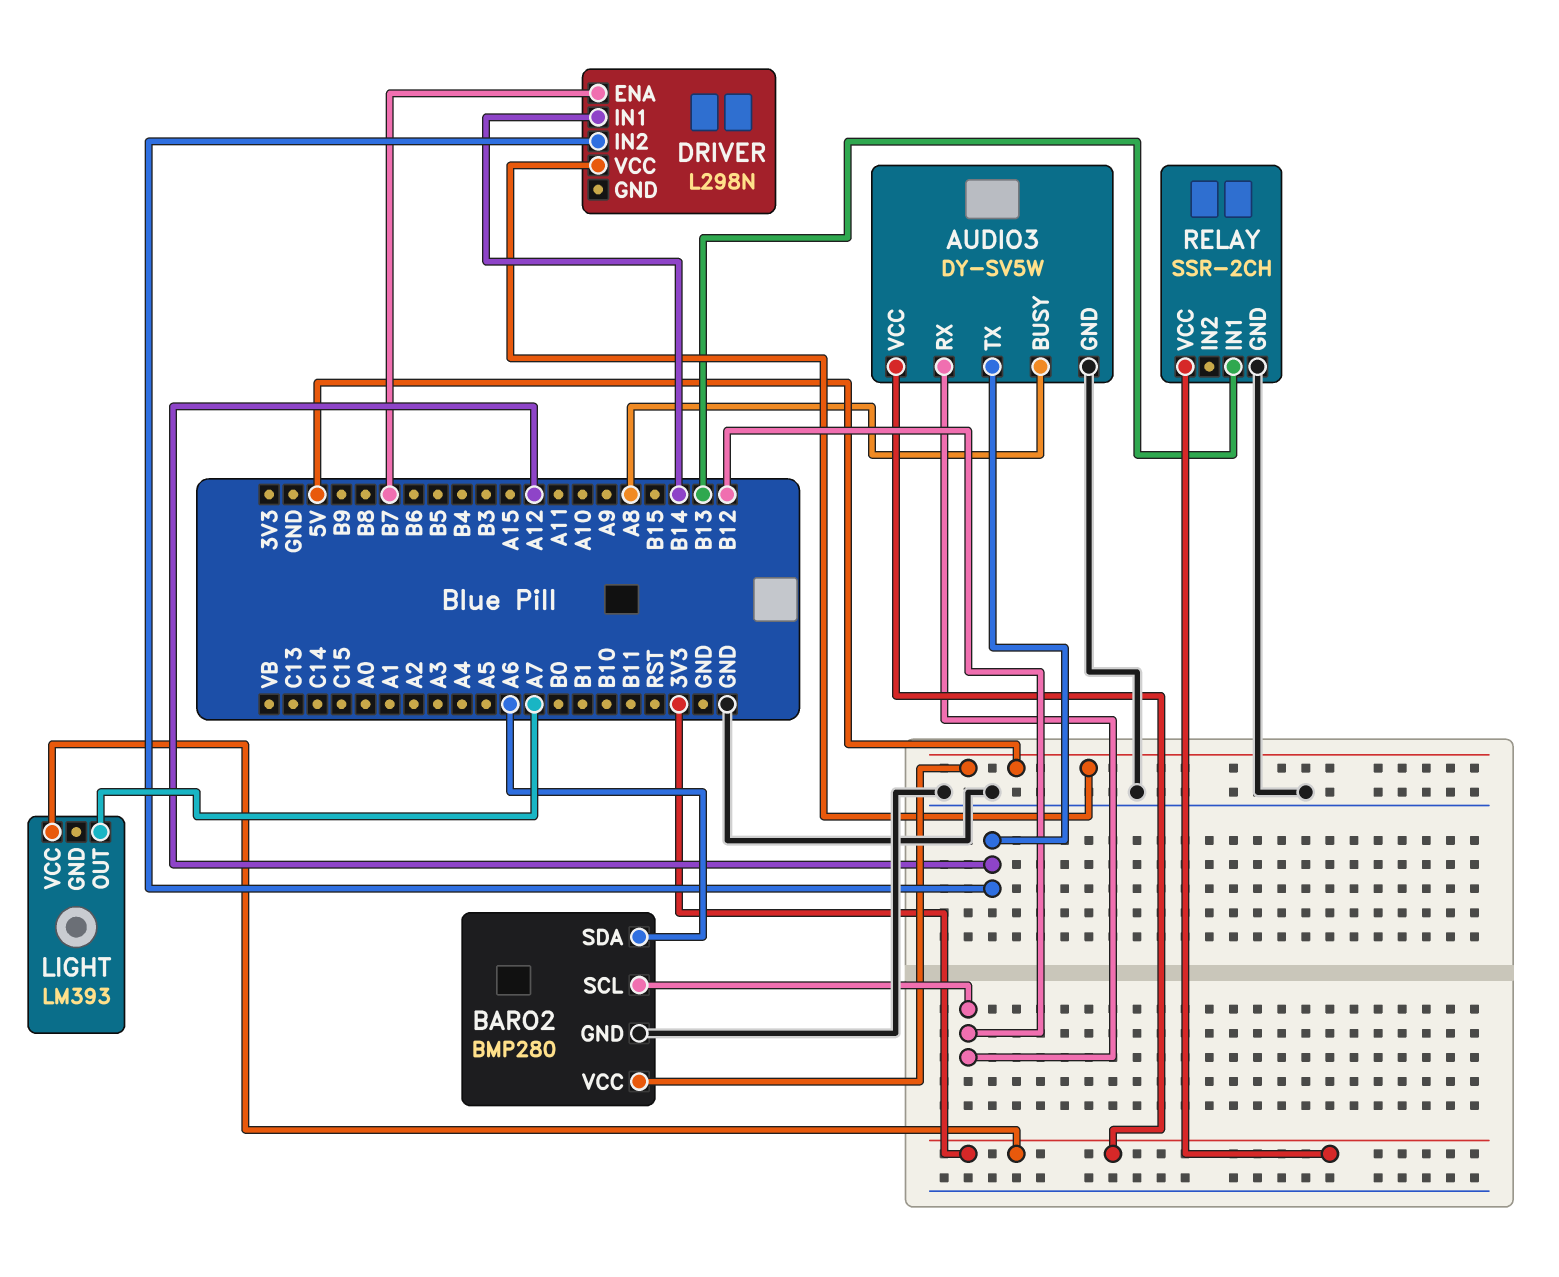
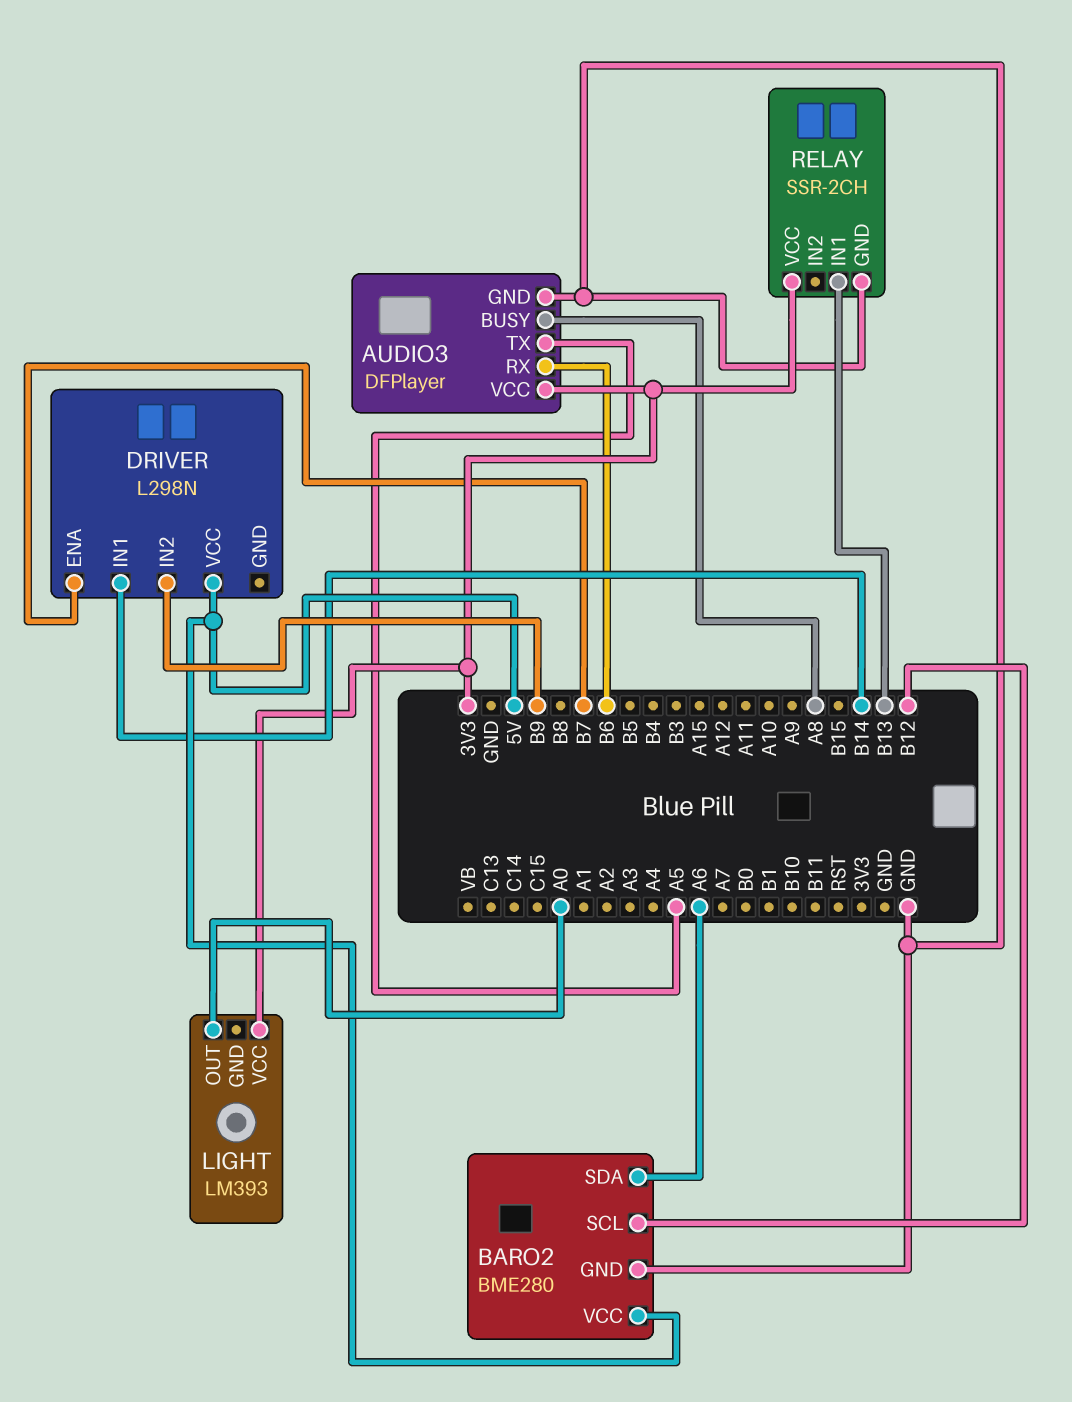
AUDIO3: DY-SV5W -> DFPlayer
AUDIO3 pin RX: B12 -> B6
AUDIO3 pin TX: A12 -> A5
BARO2: BMP280 -> BME280
DRIVER pin IN2: A12 -> B9
LIGHT pin OUT: A7 -> A0

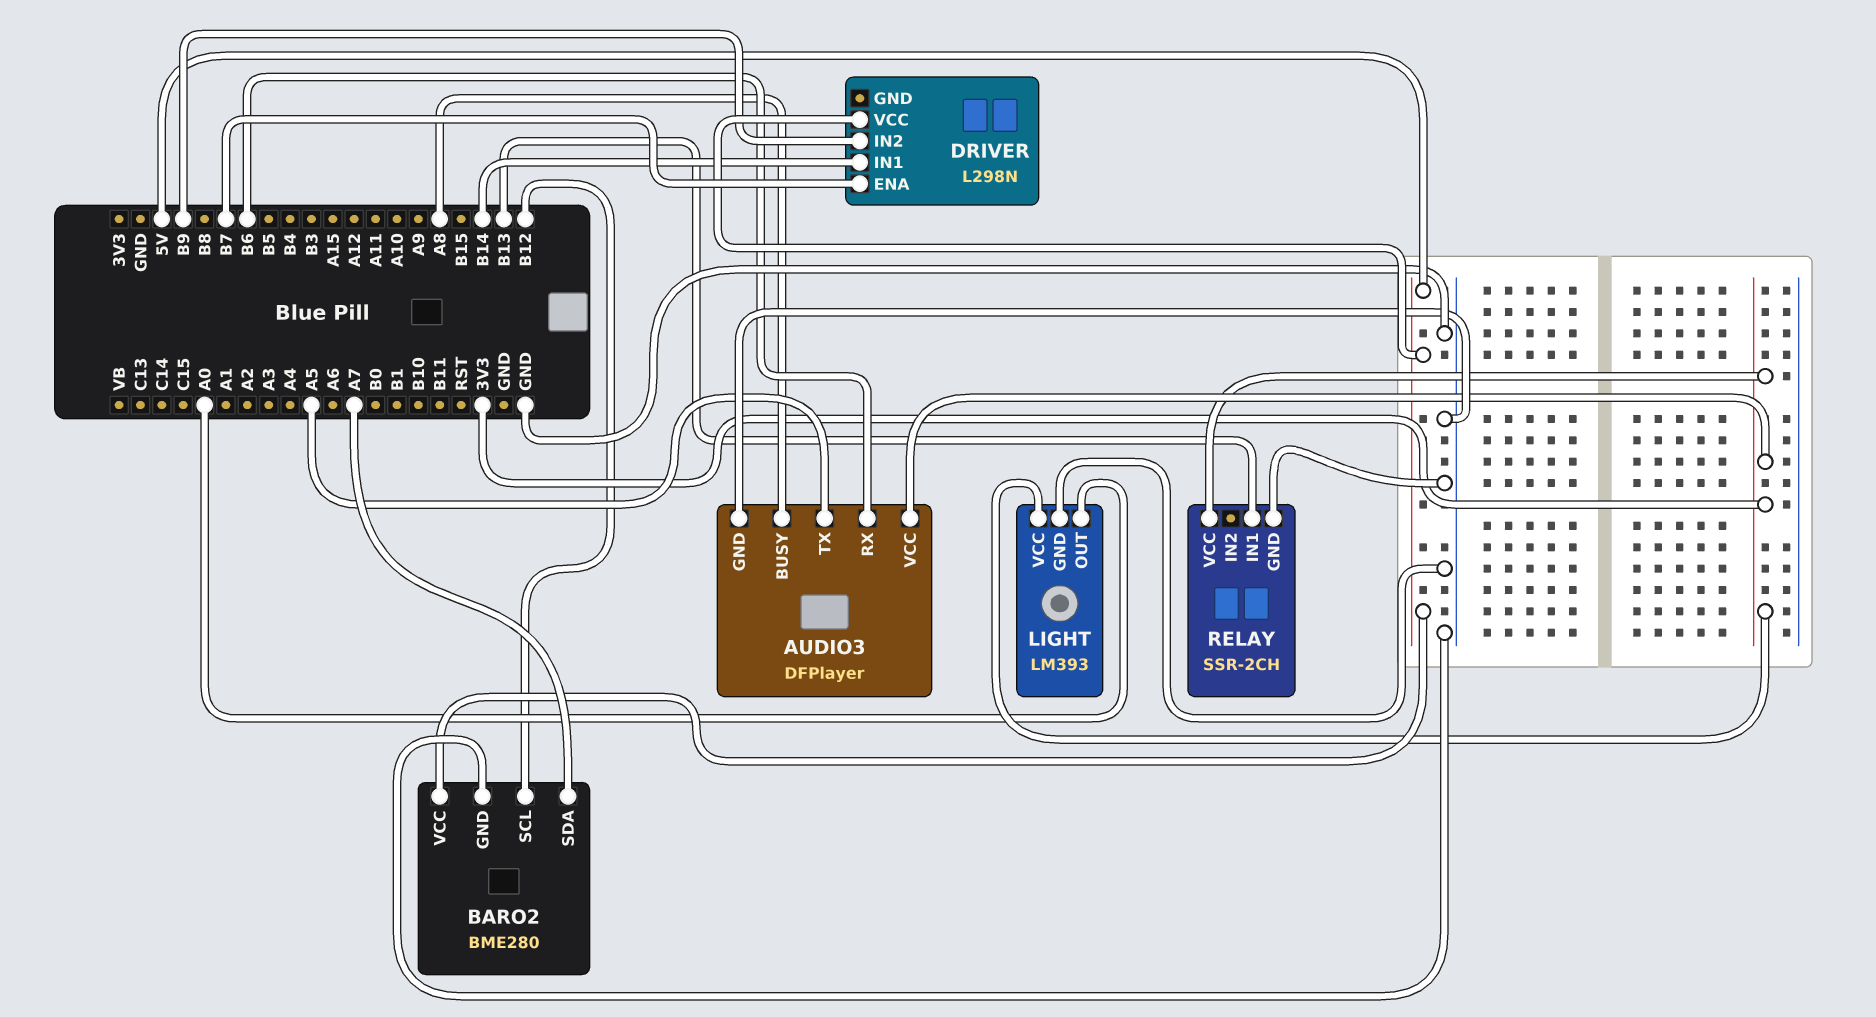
BARO2 pin SDA: A6 -> A7
LIGHT pin GND: none -> GND

